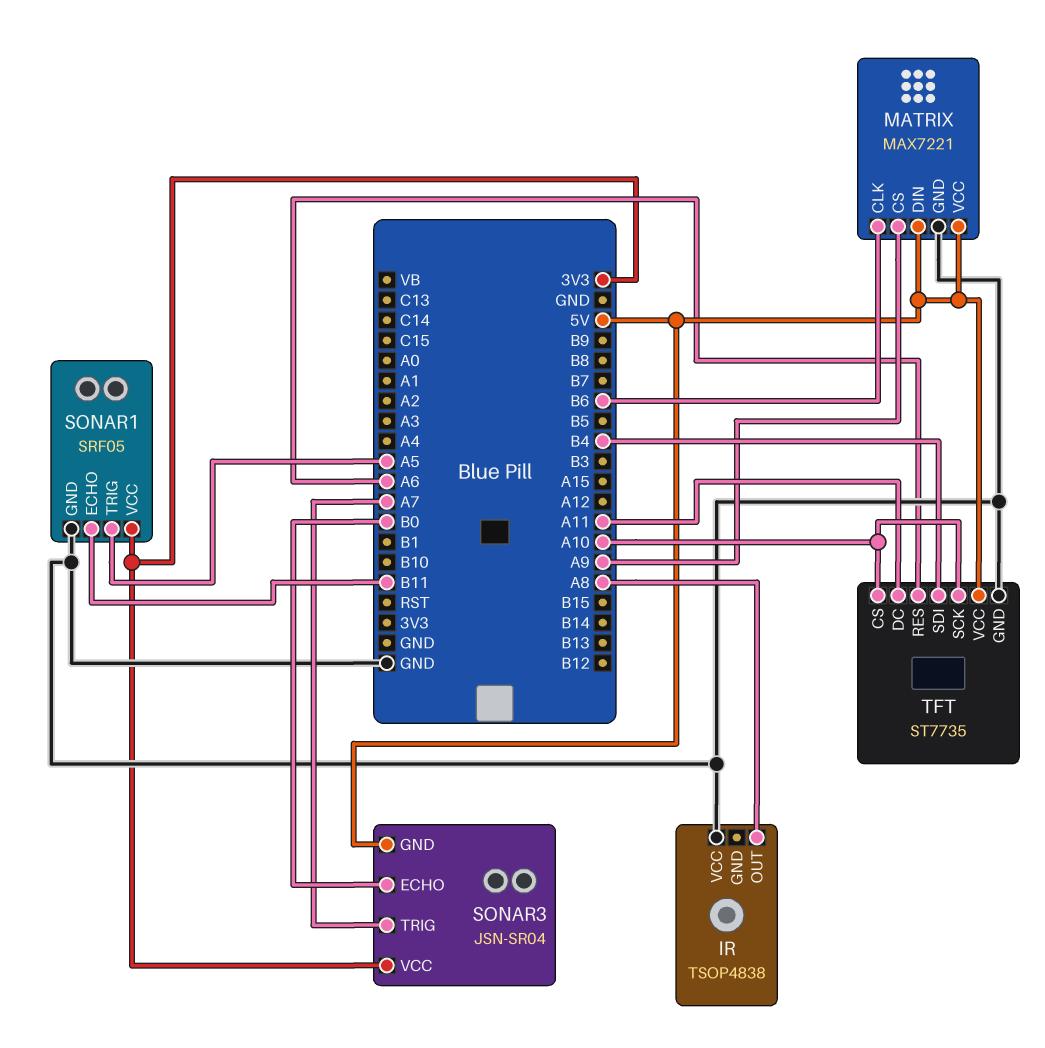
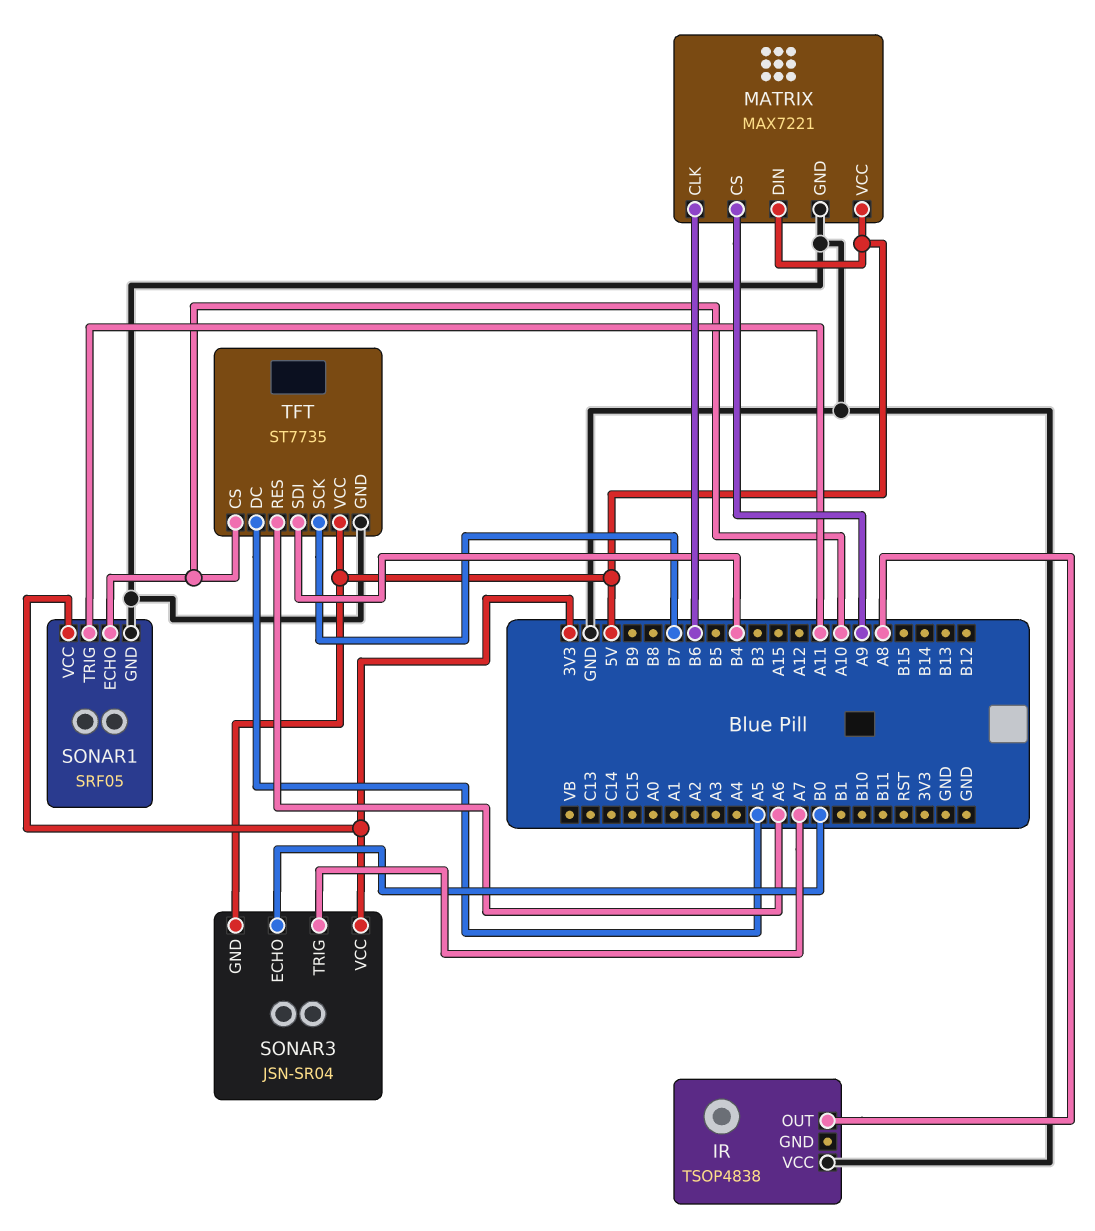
SONAR1 pin ECHO: B11 -> A10
SONAR1 pin TRIG: A5 -> A11
TFT pin DC: A11 -> A5
TFT pin SCK: A10 -> B7

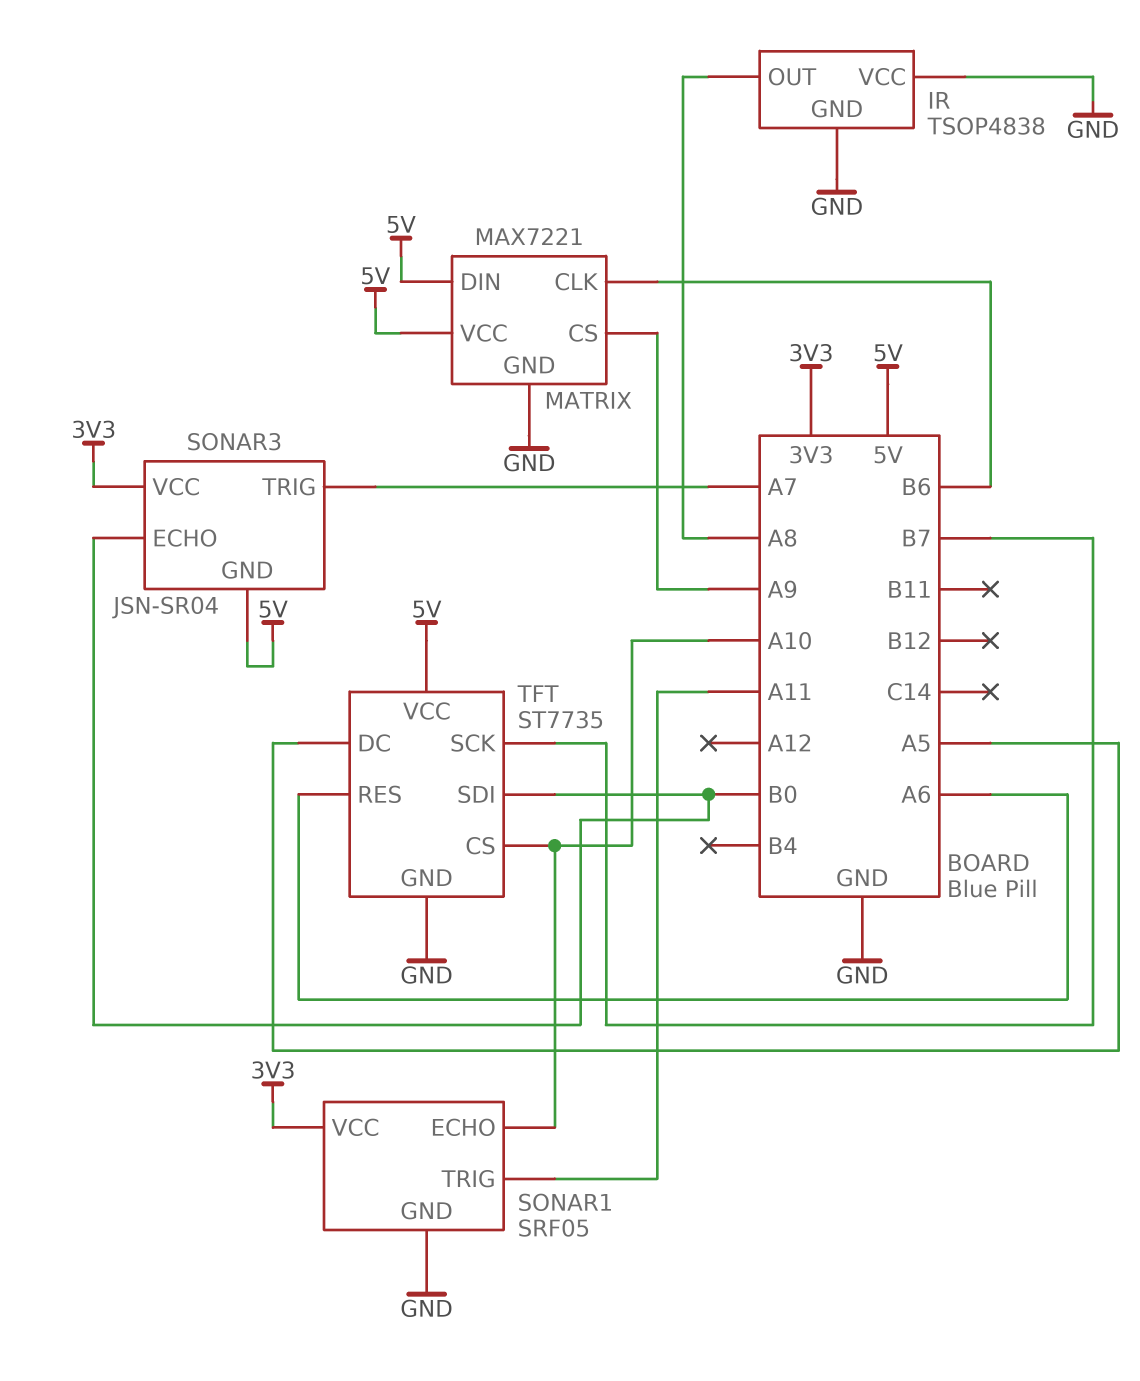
IR pin GND: none -> GND
TFT pin SDI: B4 -> B0

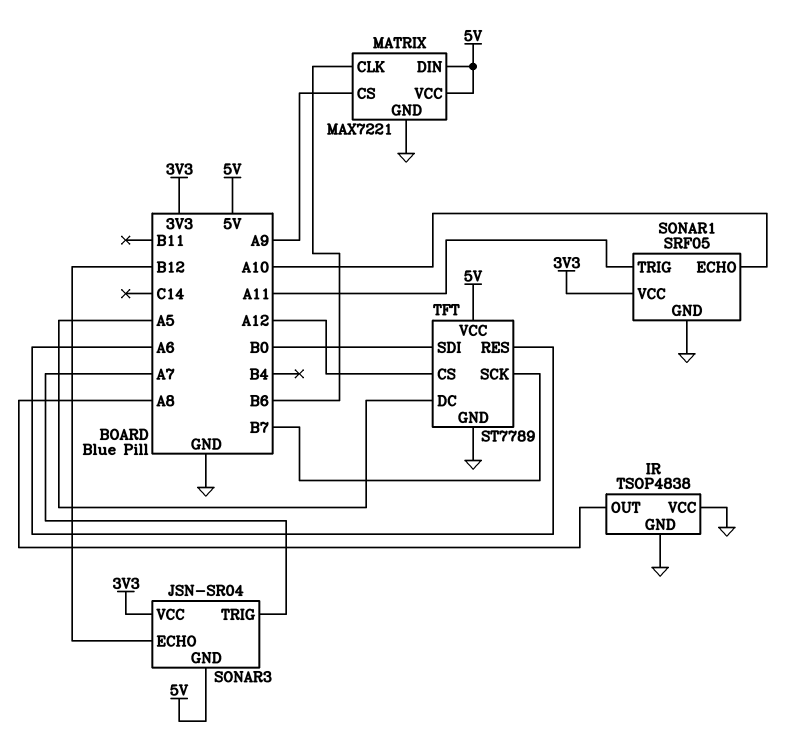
SONAR3 pin ECHO: B0 -> B12
TFT: ST7735 -> ST7789
TFT pin CS: A10 -> A12

